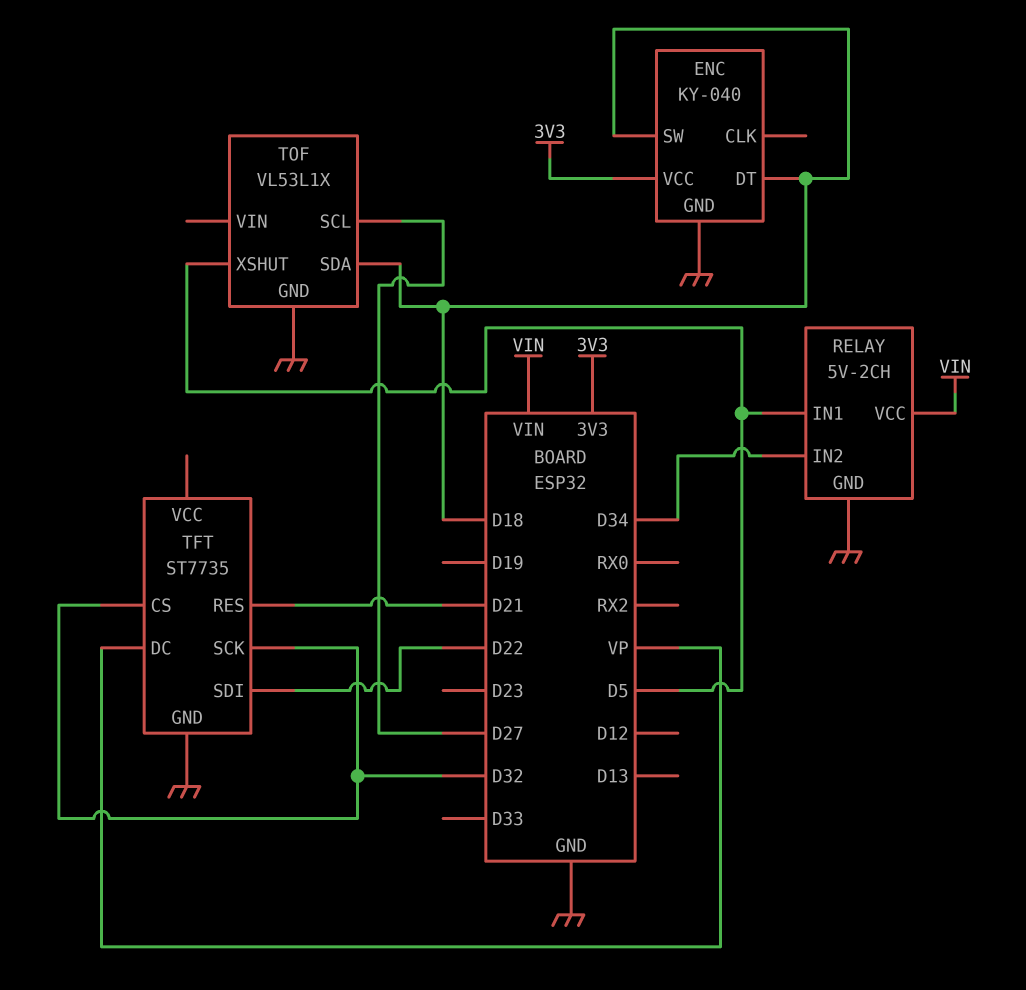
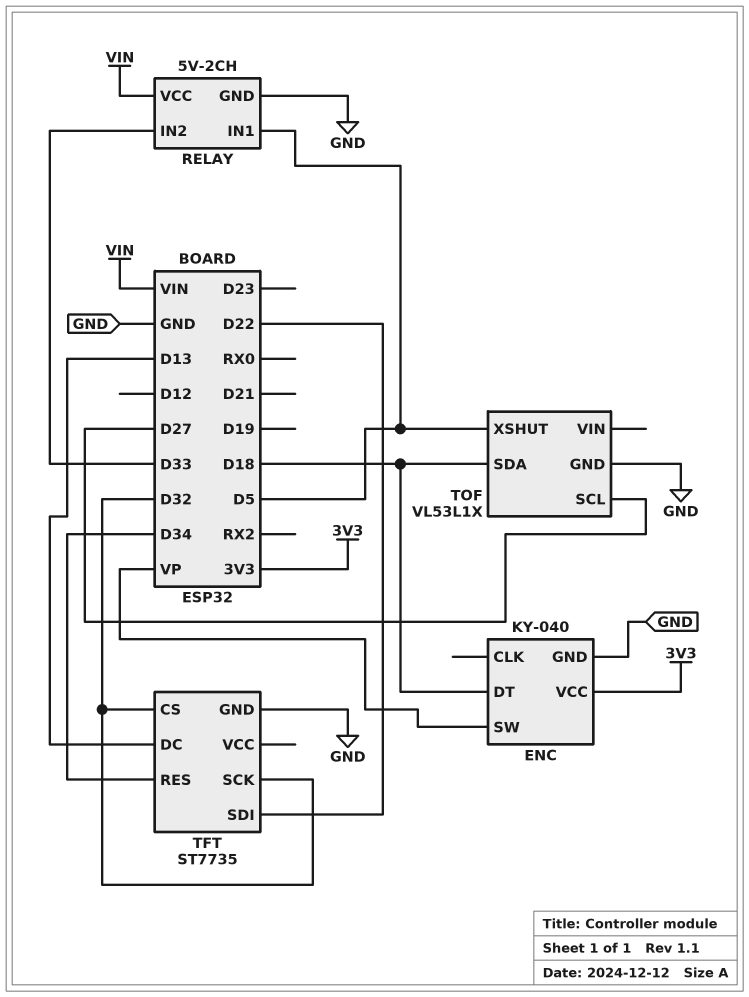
ENC pin SW: D18 -> VP
RELAY pin IN2: D34 -> D33
TFT pin DC: VP -> D13
TFT pin RES: D21 -> D34

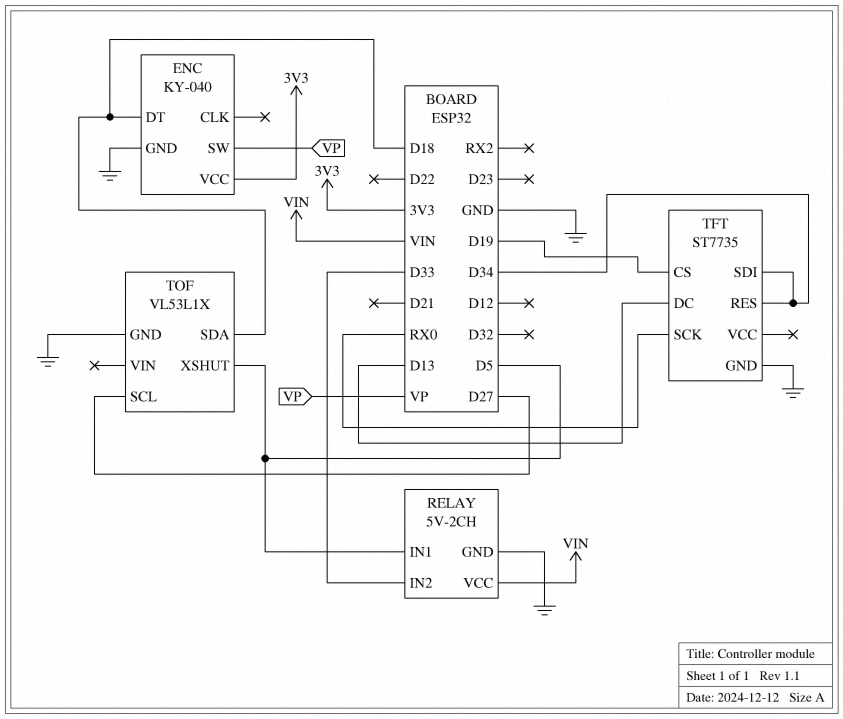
TFT pin CS: D32 -> D19
TFT pin SCK: D32 -> RX0
TFT pin SDI: D22 -> D34

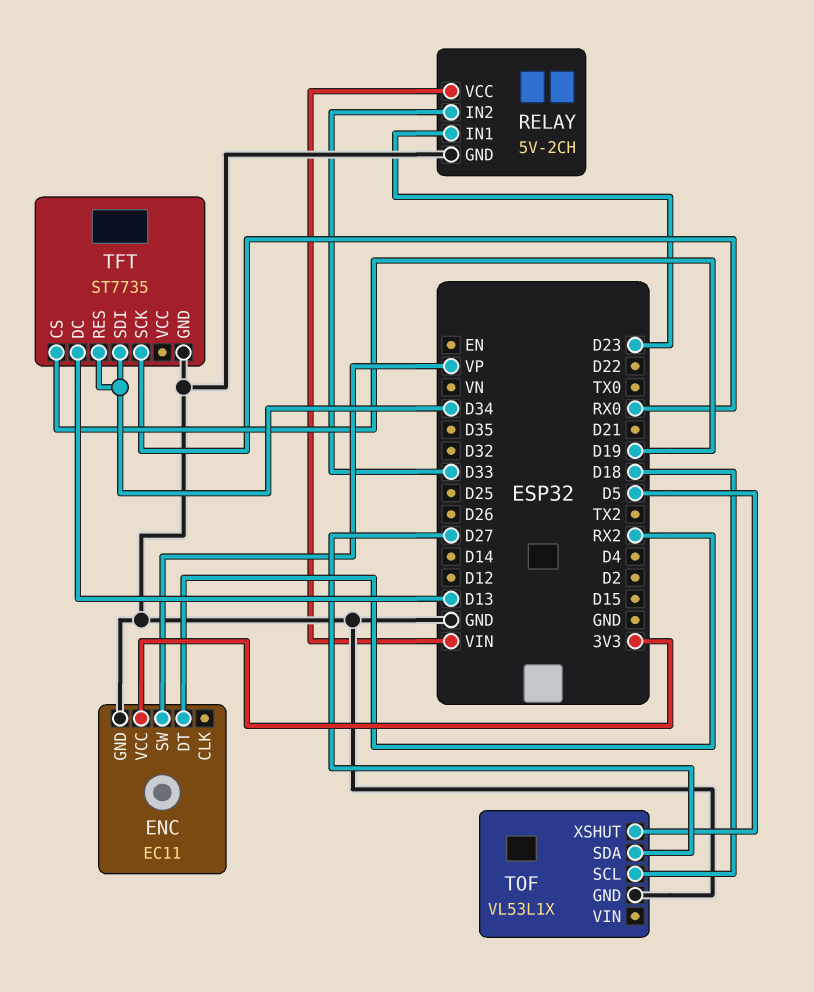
ENC: KY-040 -> EC11
ENC pin DT: D18 -> RX2
RELAY pin IN1: D5 -> D23
TOF pin SCL: D27 -> D18
TOF pin SDA: D18 -> D27

